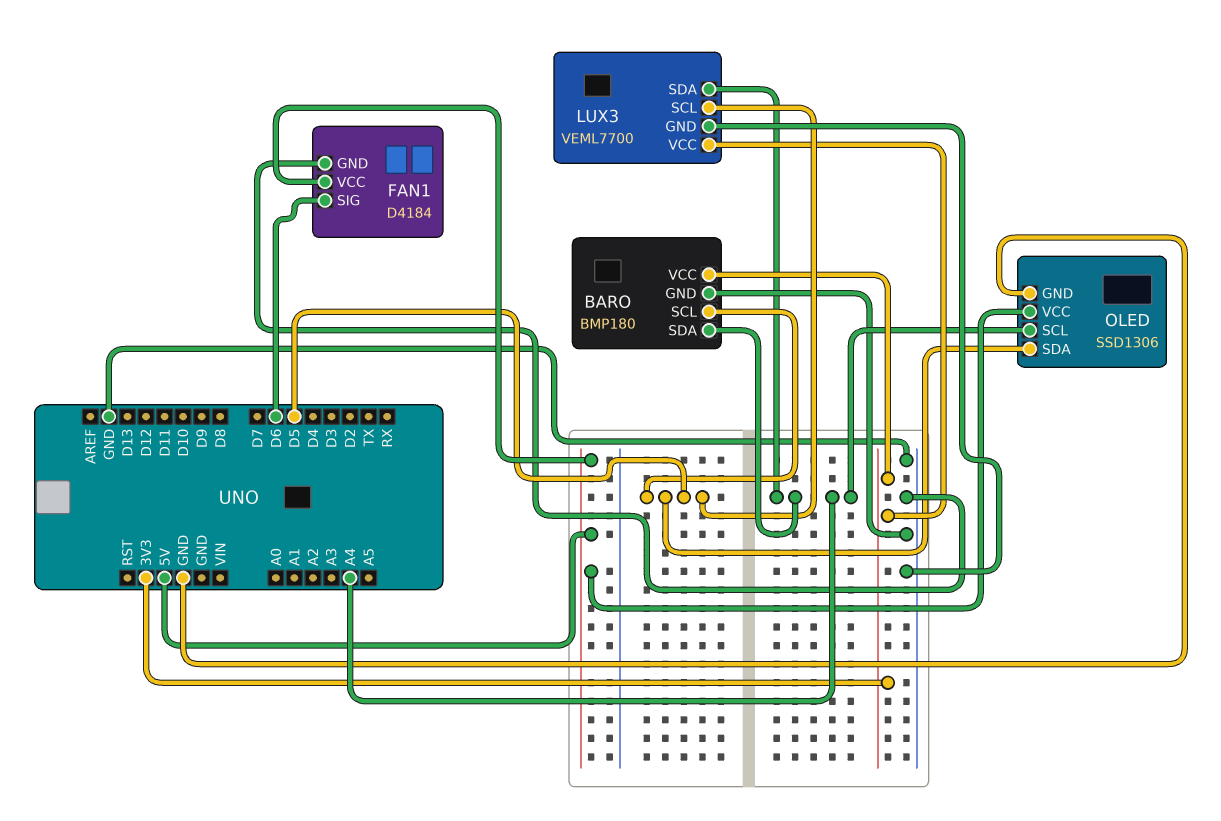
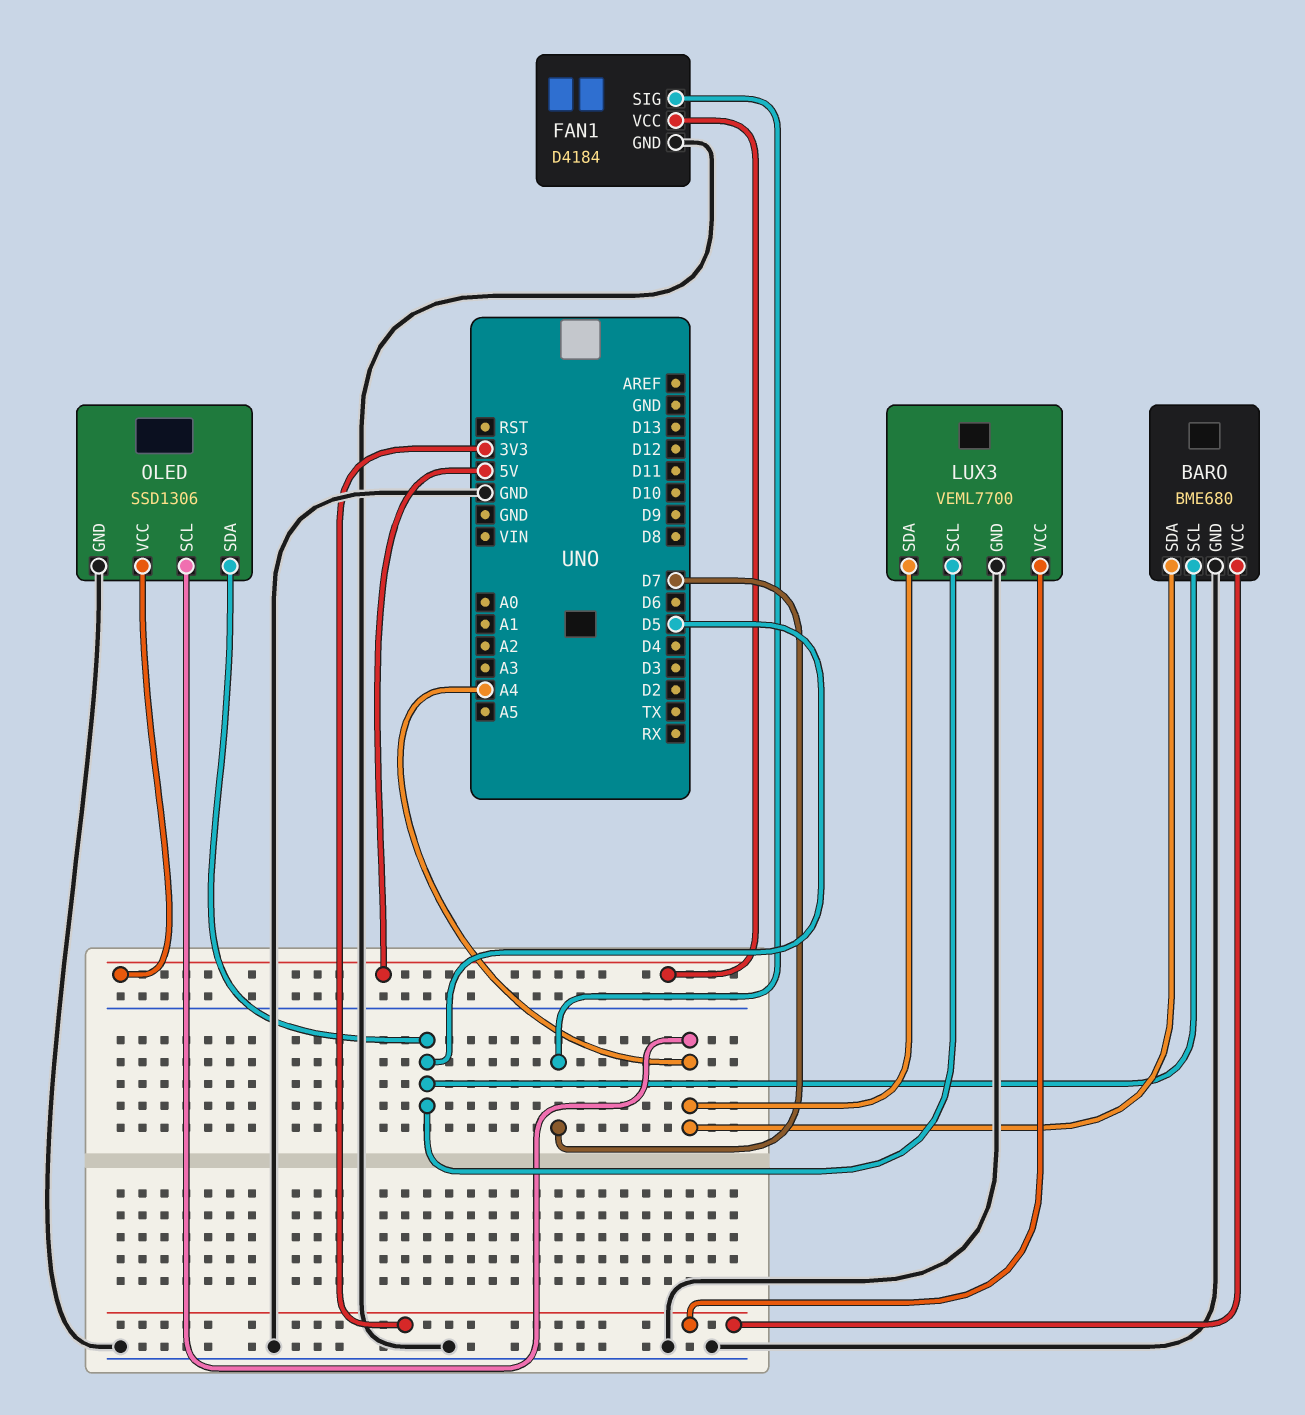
BARO: BMP180 -> BME680
FAN1 pin SIG: D6 -> D7

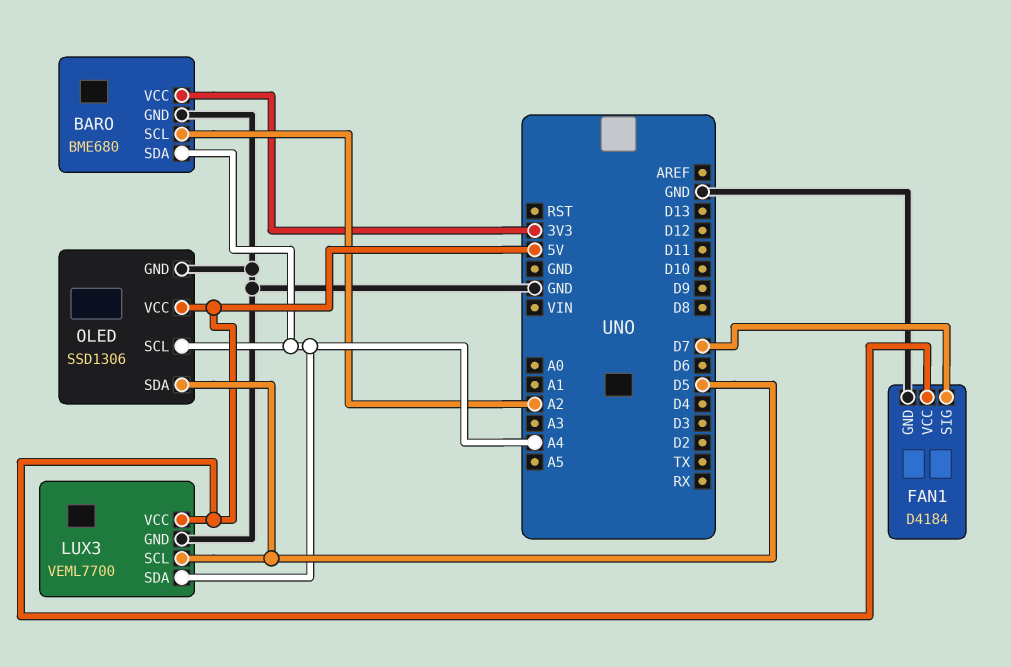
BARO pin SCL: D5 -> A2
LUX3 pin VCC: 3V3 -> 5V

